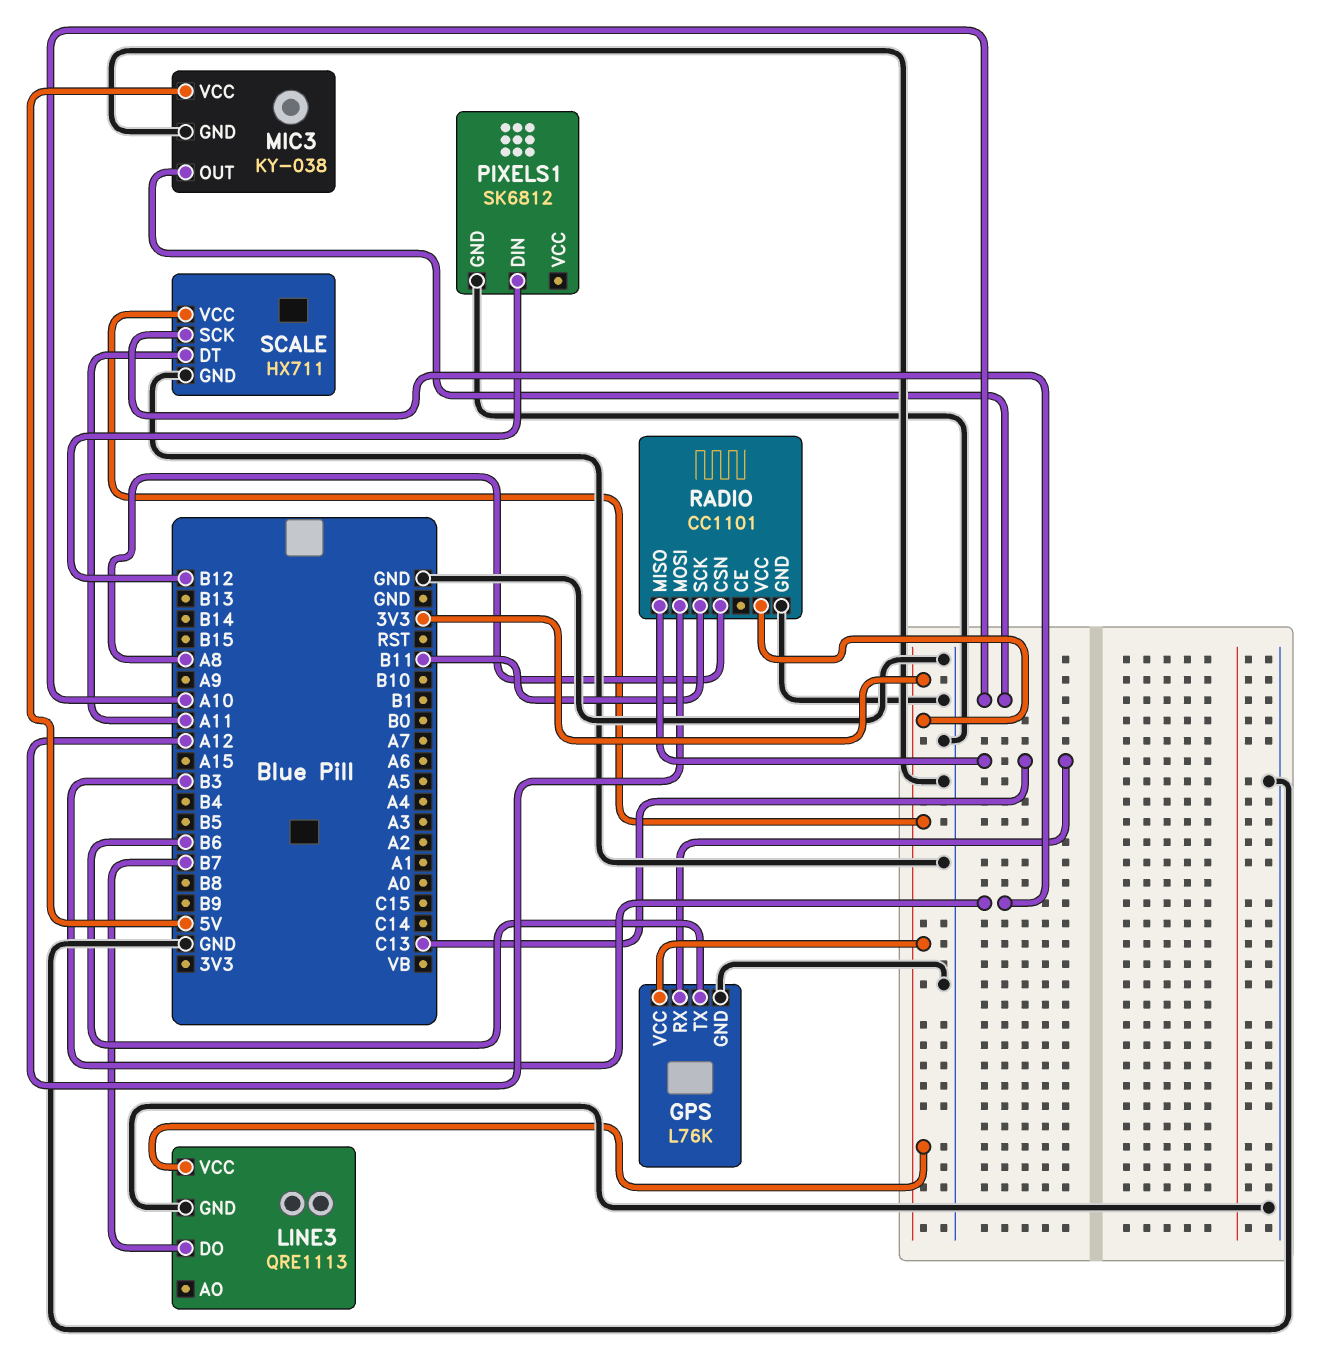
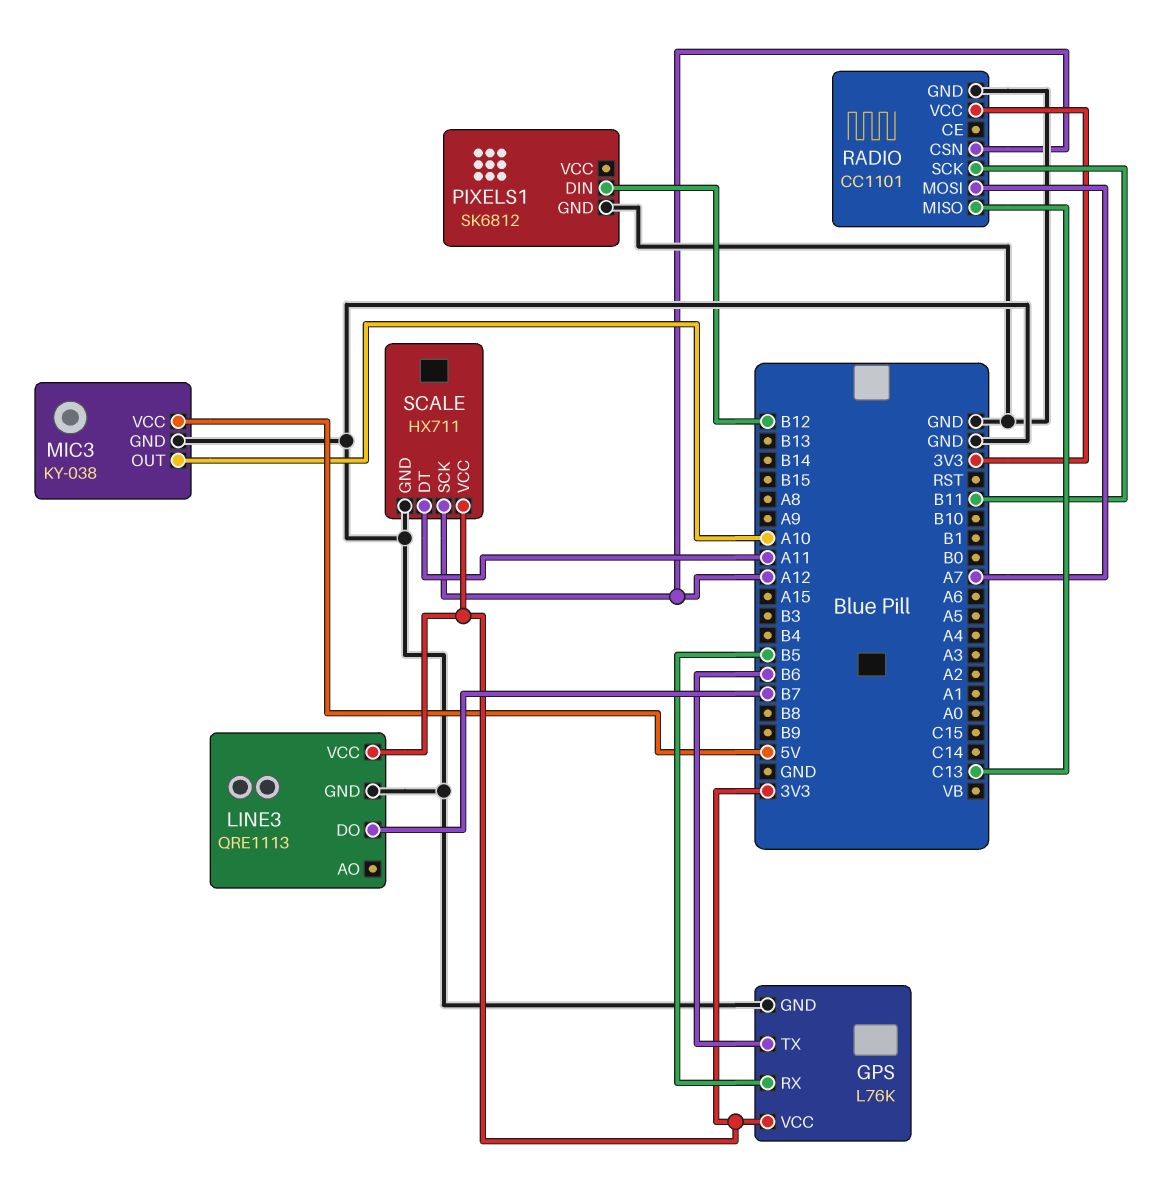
GPS pin RX: C13 -> B5
RADIO pin CSN: A8 -> A12
RADIO pin MOSI: A12 -> A7
SCALE pin SCK: B3 -> A12

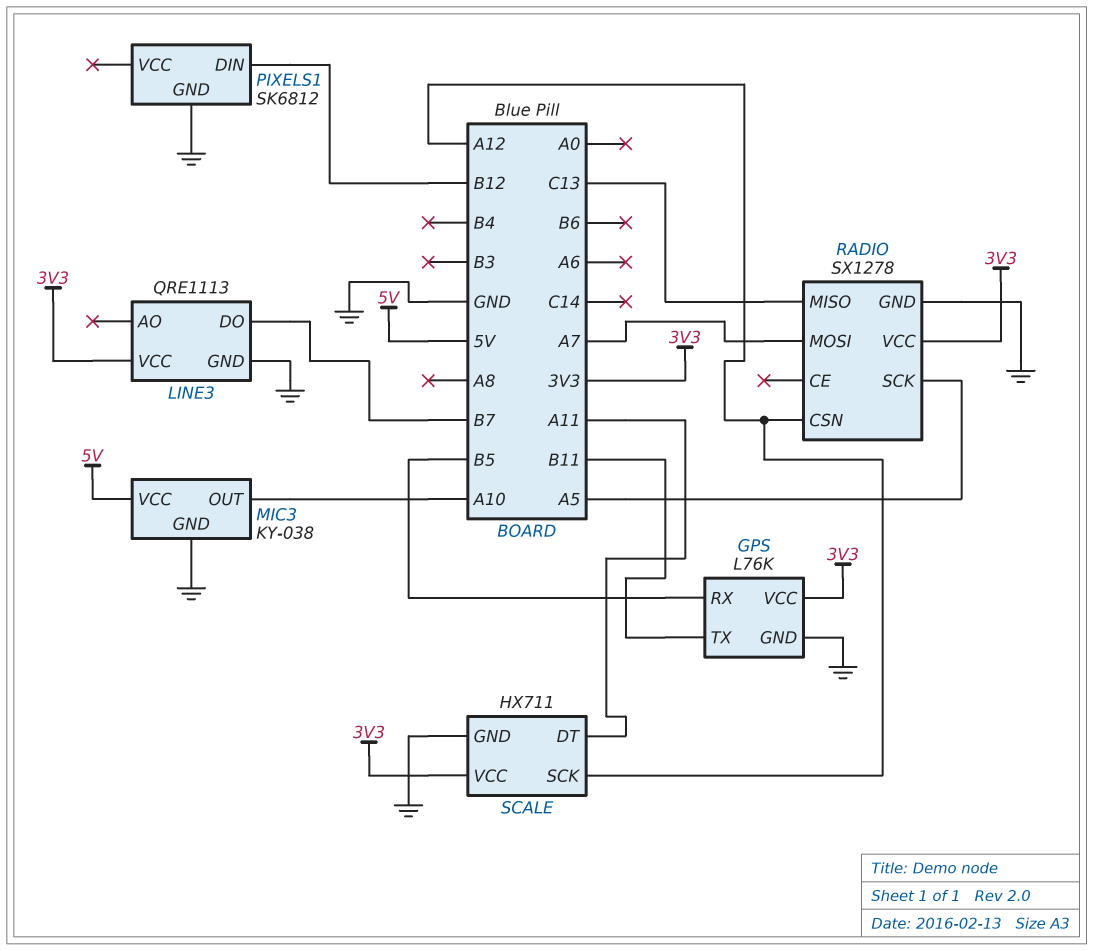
GPS pin TX: B6 -> B11
RADIO: CC1101 -> SX1278
RADIO pin SCK: B11 -> A5

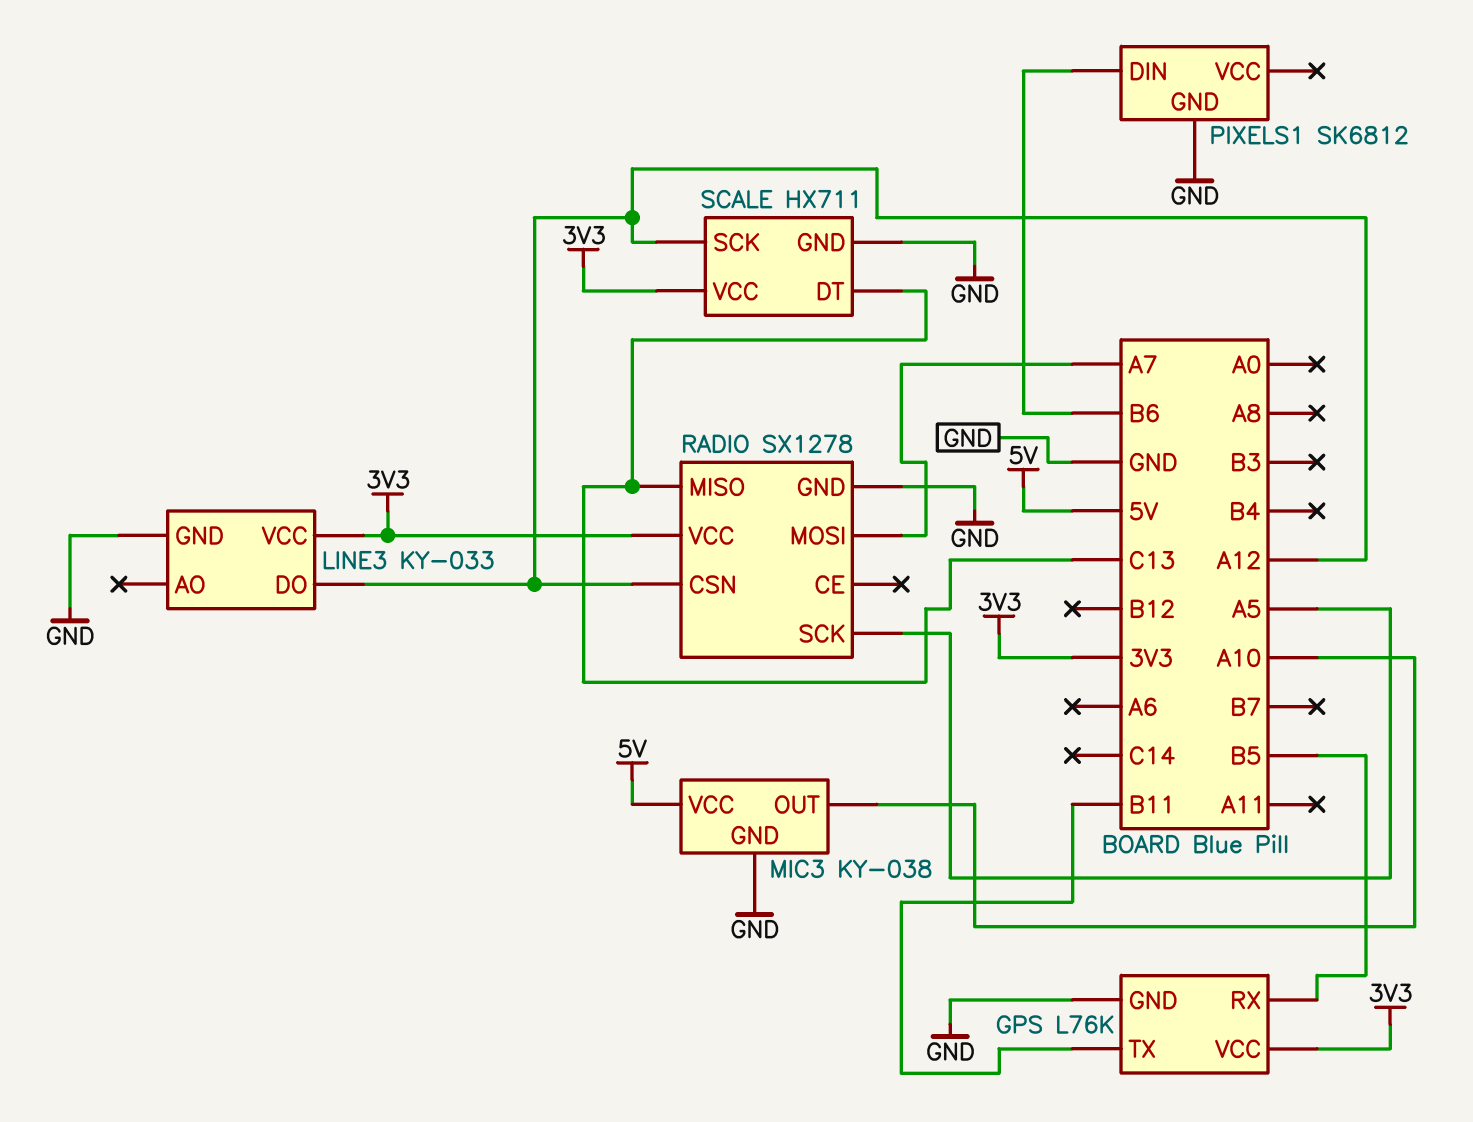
LINE3: QRE1113 -> KY-033
LINE3 pin DO: B7 -> A12
PIXELS1 pin DIN: B12 -> B6
SCALE pin DT: A11 -> C13

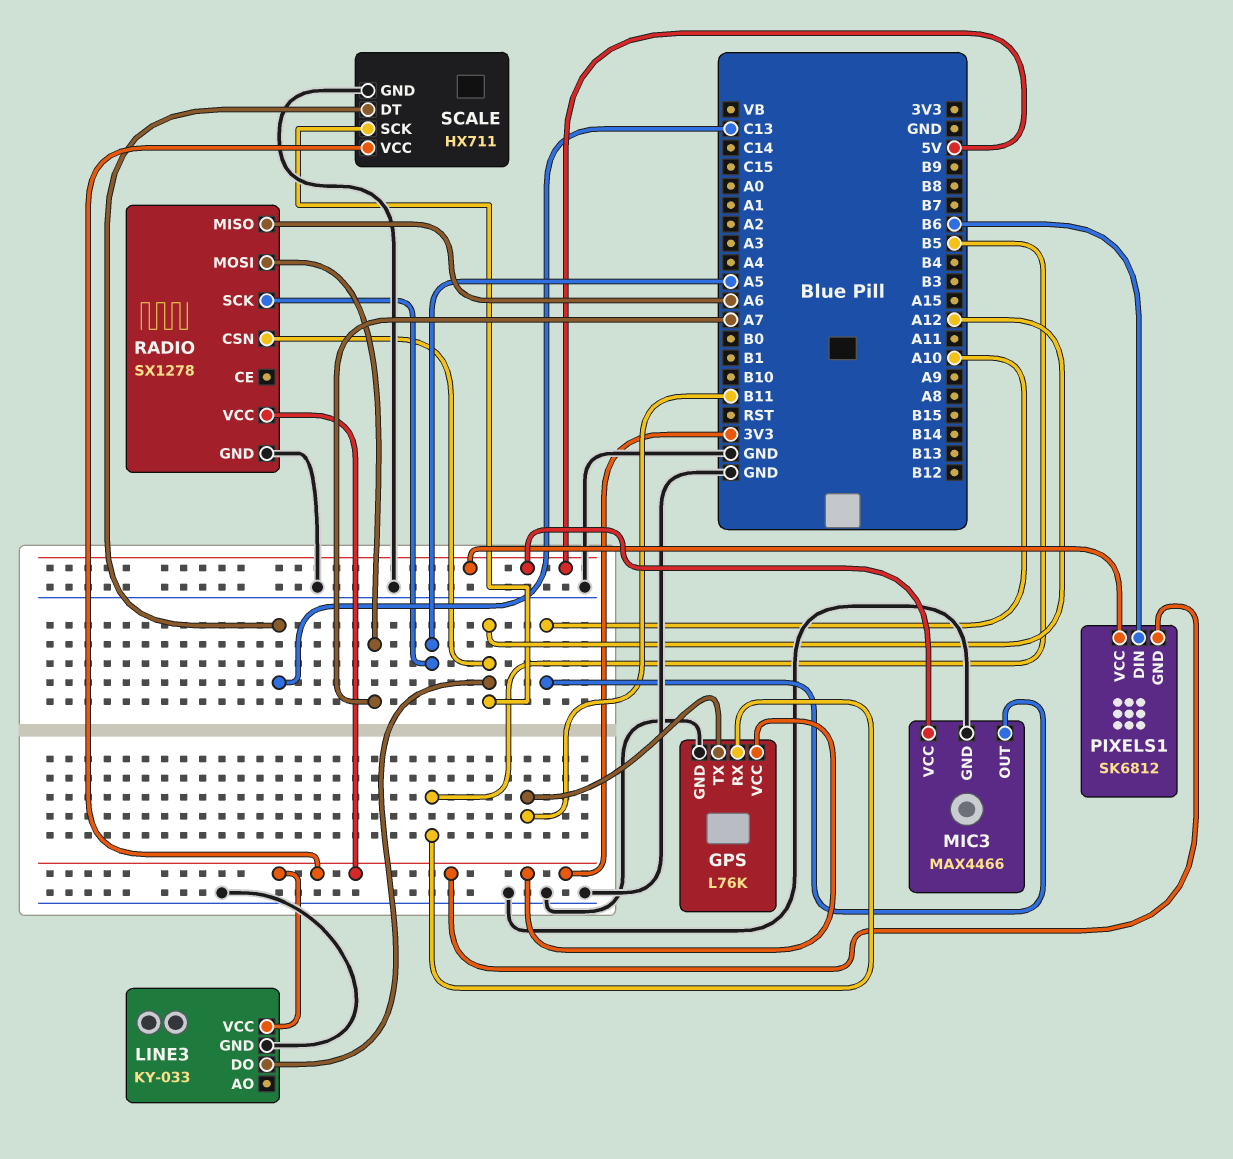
MIC3: KY-038 -> MAX4466
PIXELS1 pin GND: GND -> 3V3
PIXELS1 pin VCC: none -> 5V
RADIO pin MISO: C13 -> A6

